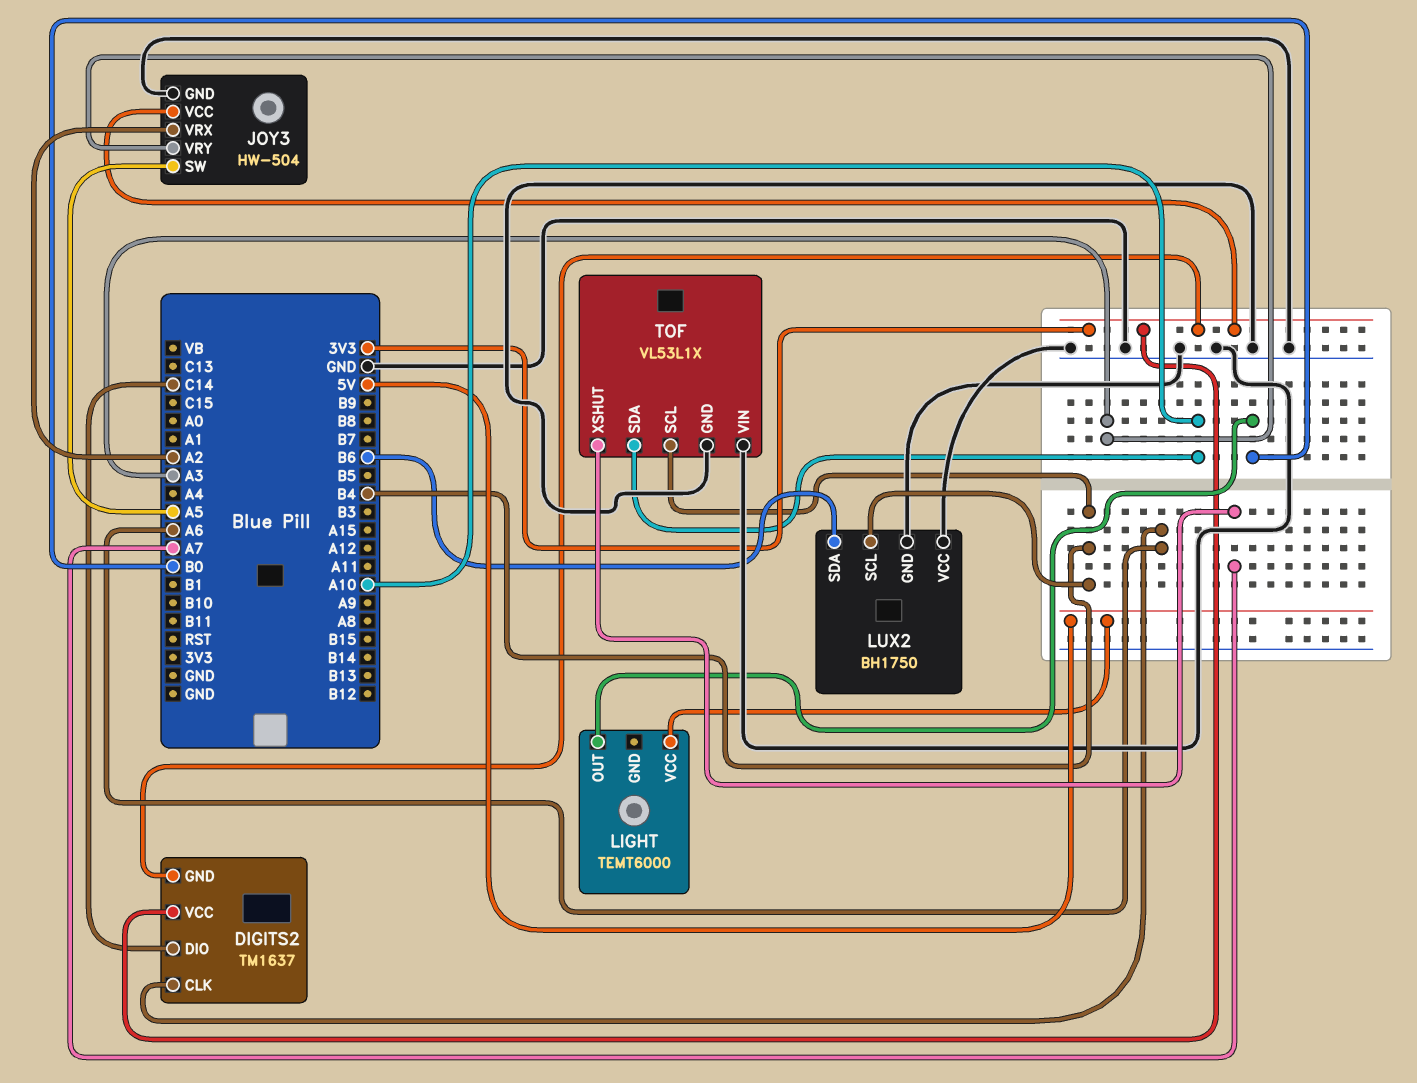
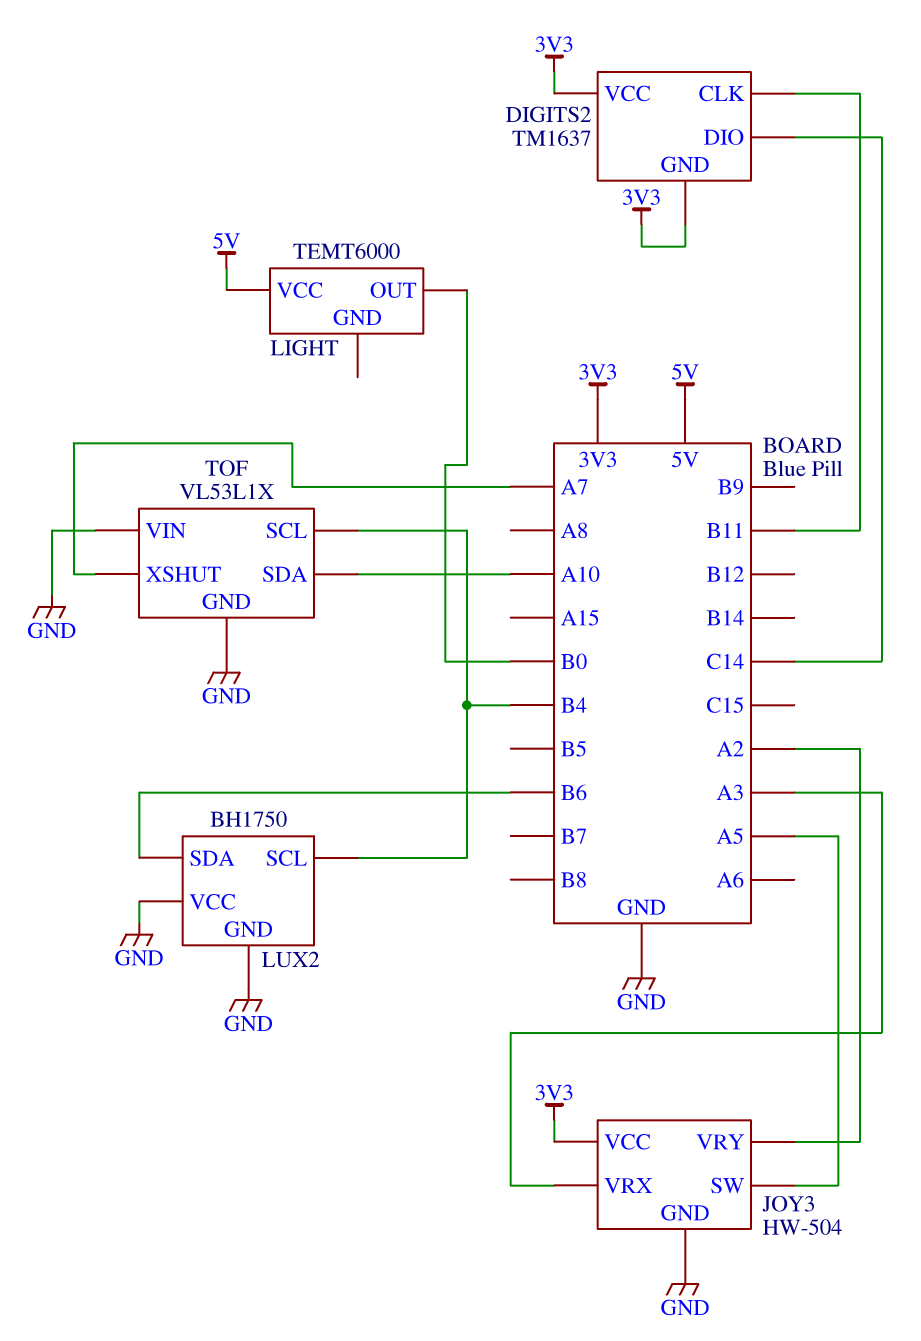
DIGITS2 pin CLK: A6 -> B11
JOY3 pin VRX: A2 -> A3
JOY3 pin VRY: A3 -> A2

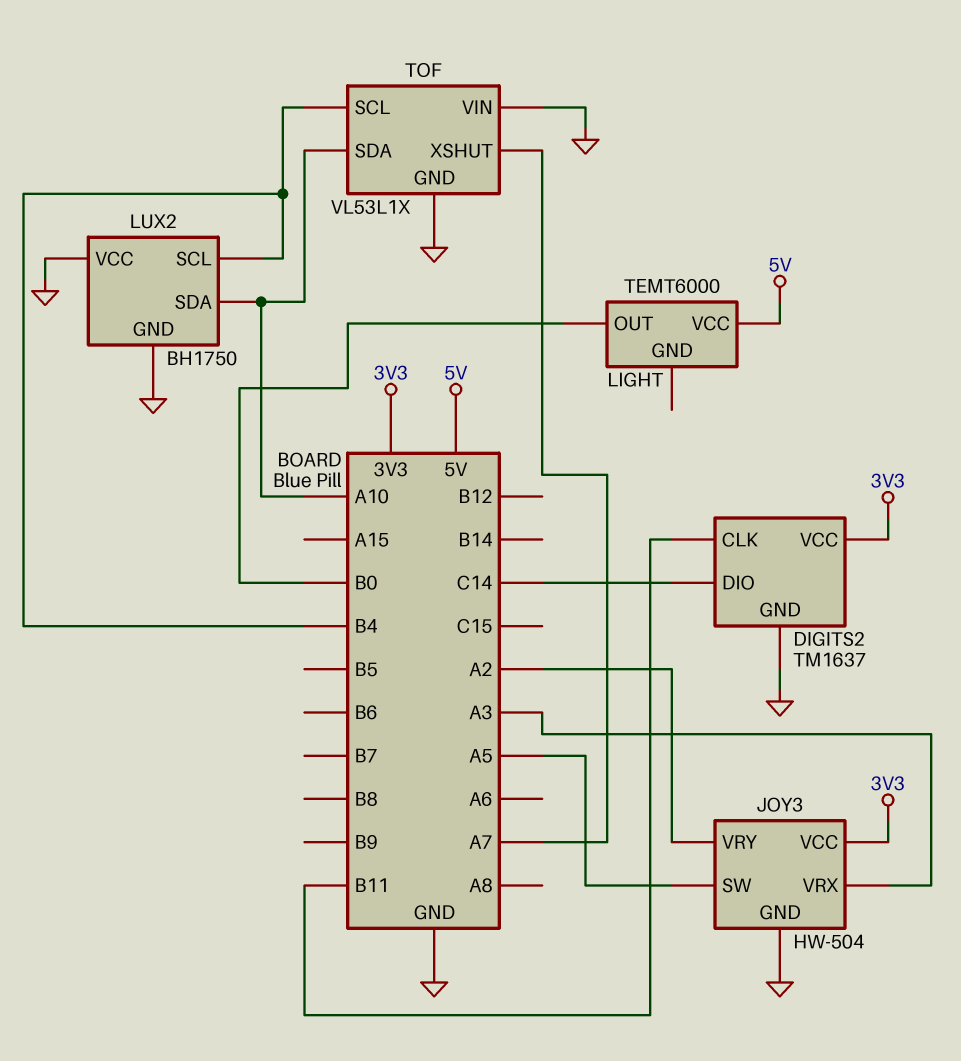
DIGITS2 pin GND: 3V3 -> GND
LUX2 pin SDA: B6 -> A10

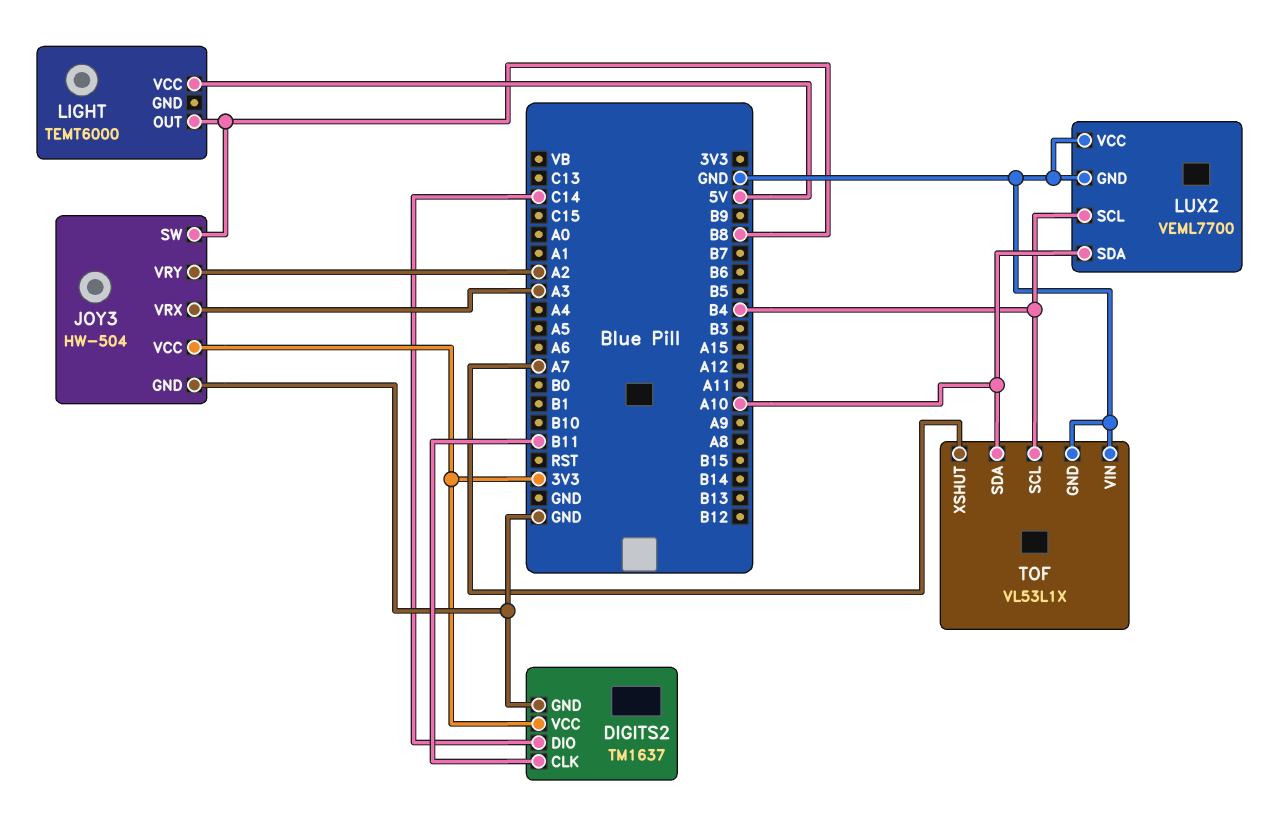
JOY3 pin SW: A5 -> B8
LIGHT pin OUT: B0 -> B8
LUX2: BH1750 -> VEML7700

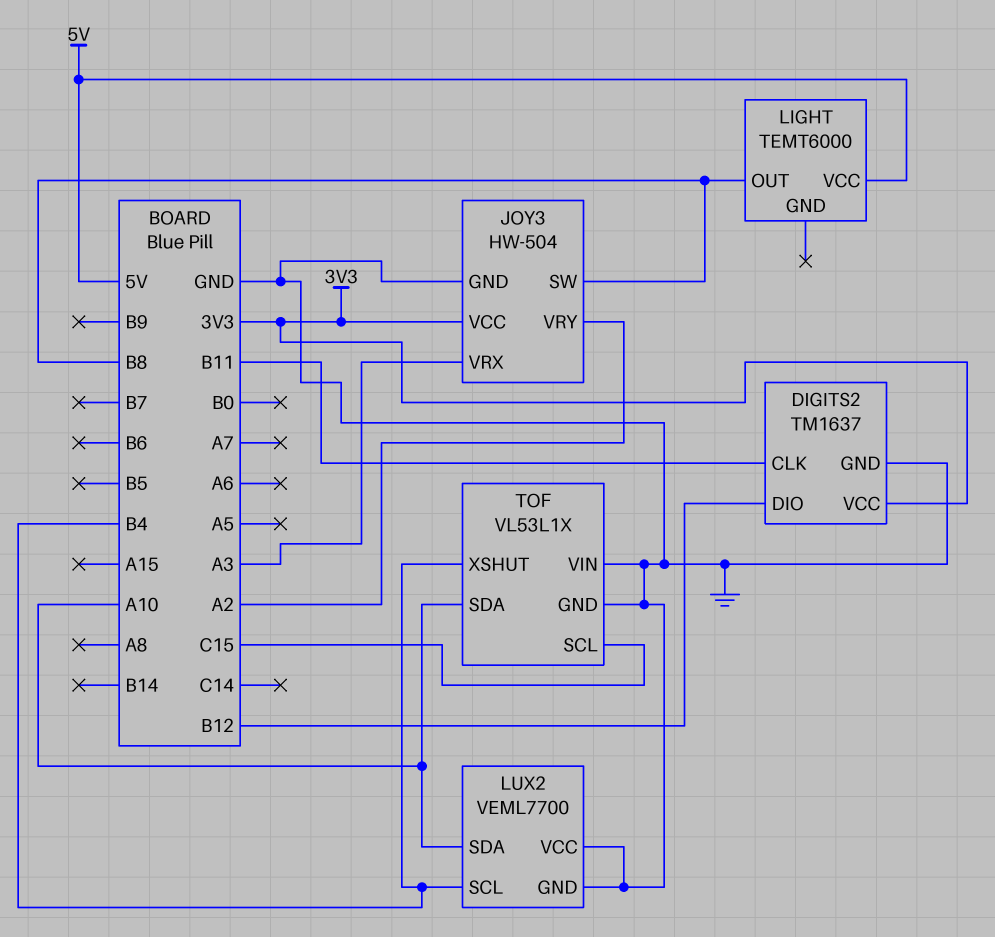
DIGITS2 pin DIO: C14 -> B12
TOF pin SCL: B4 -> C15
TOF pin XSHUT: A7 -> B4

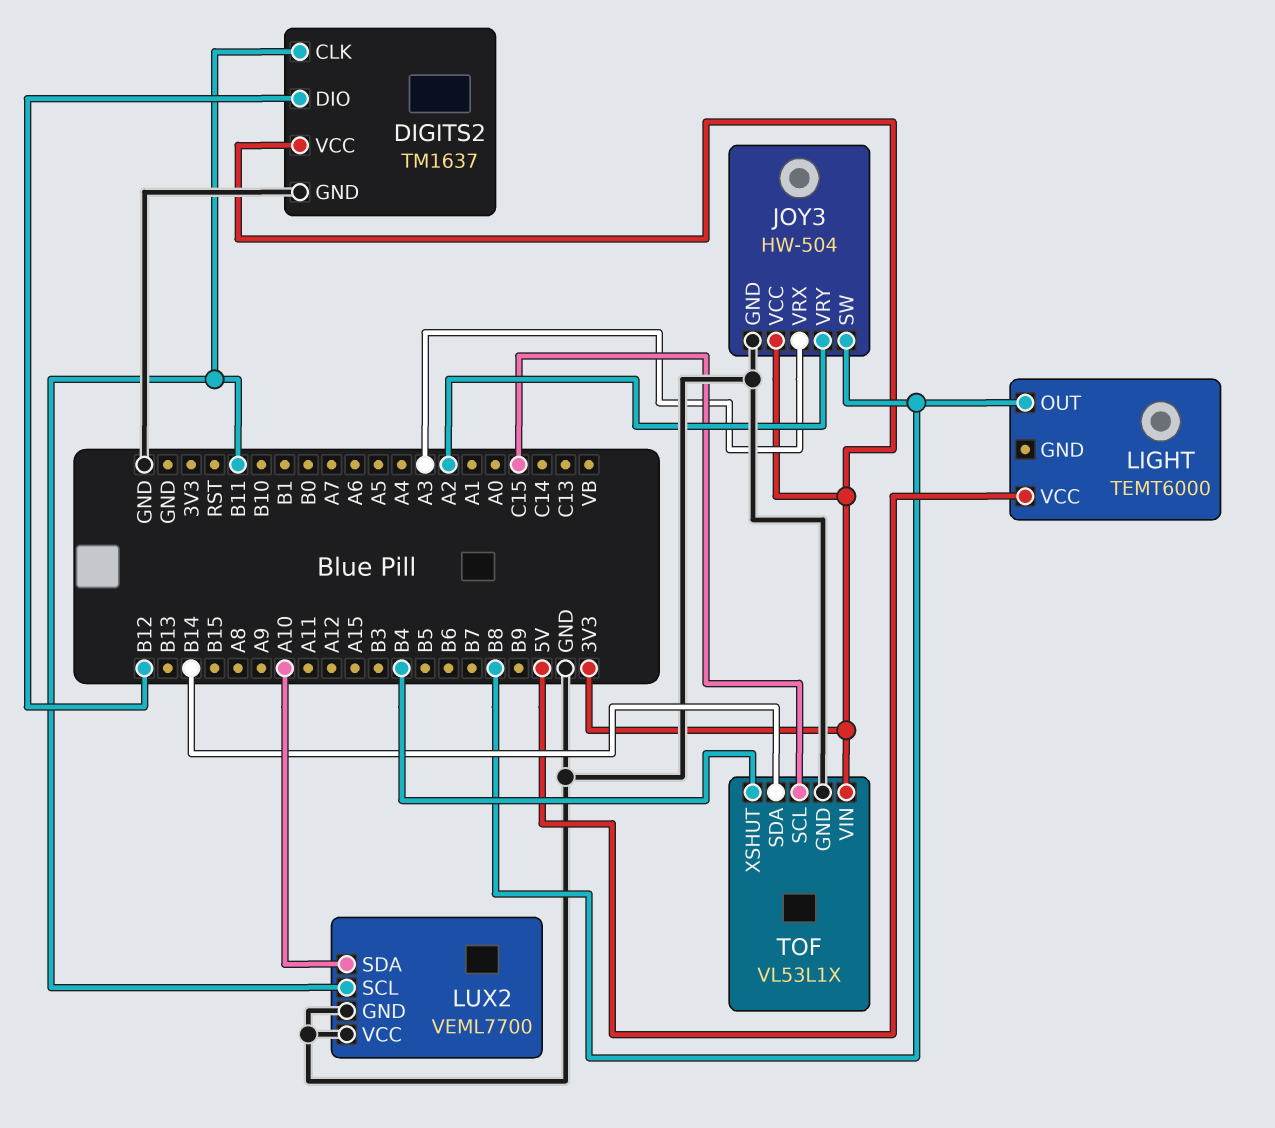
LUX2 pin SCL: B4 -> B11
TOF pin SDA: A10 -> B14
TOF pin VIN: GND -> 3V3

